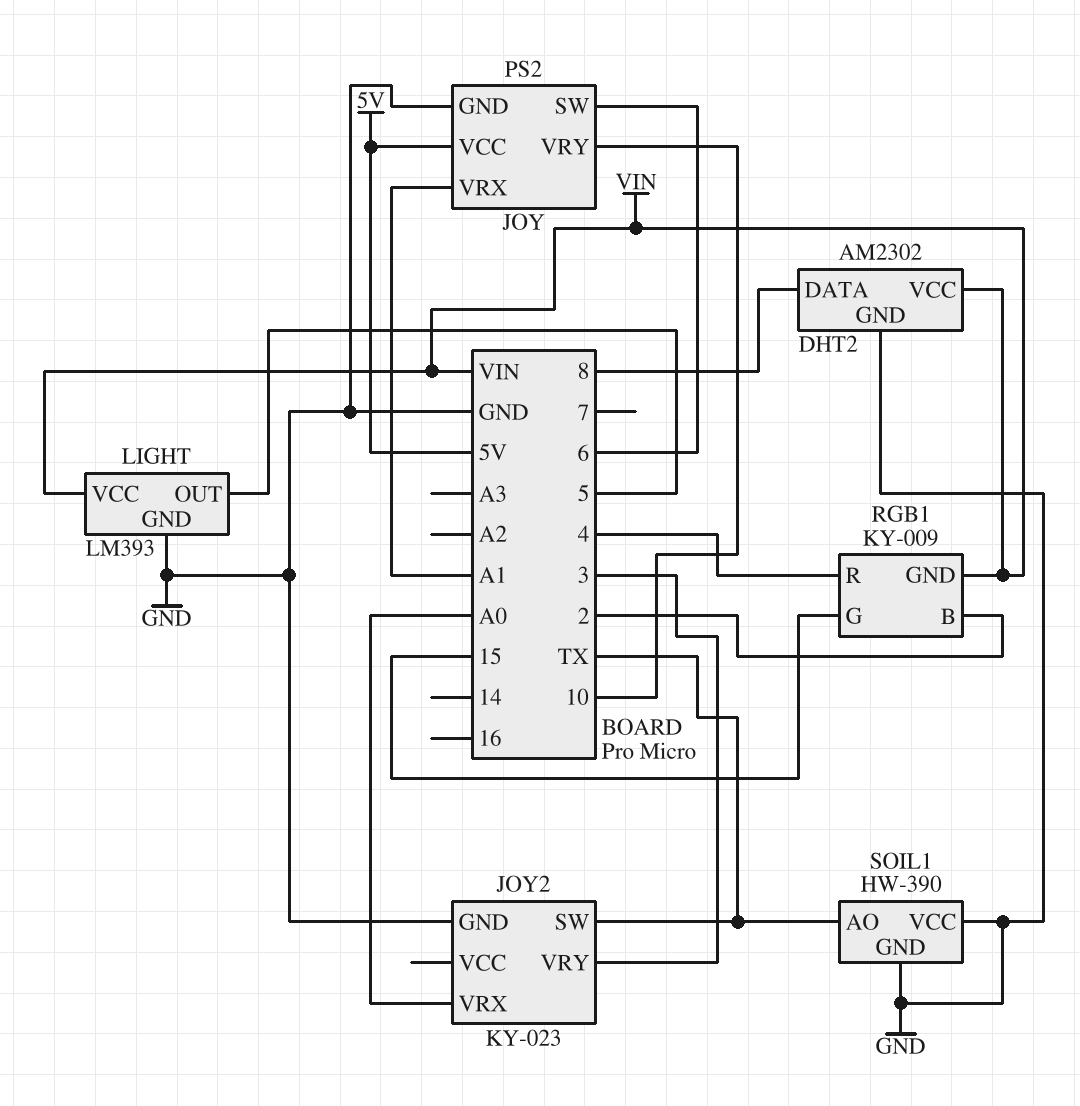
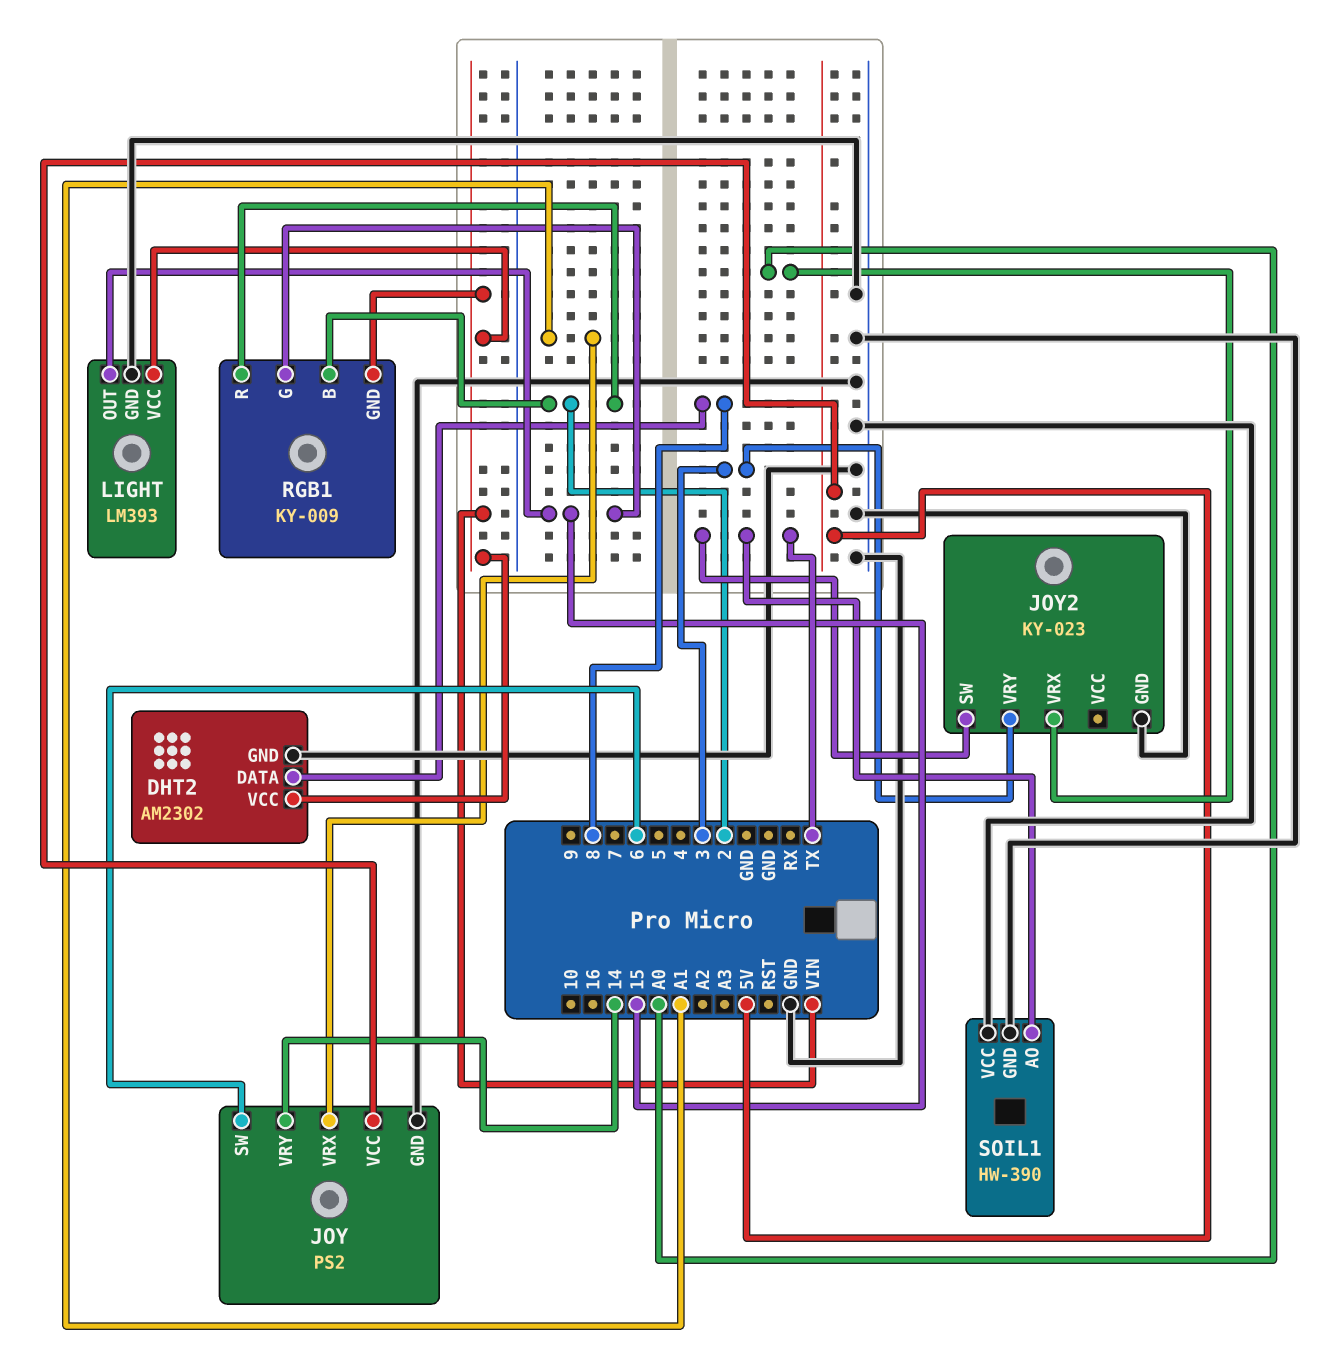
JOY pin VRY: 10 -> 14
LIGHT pin OUT: 5 -> 15
RGB1 pin R: 4 -> 2

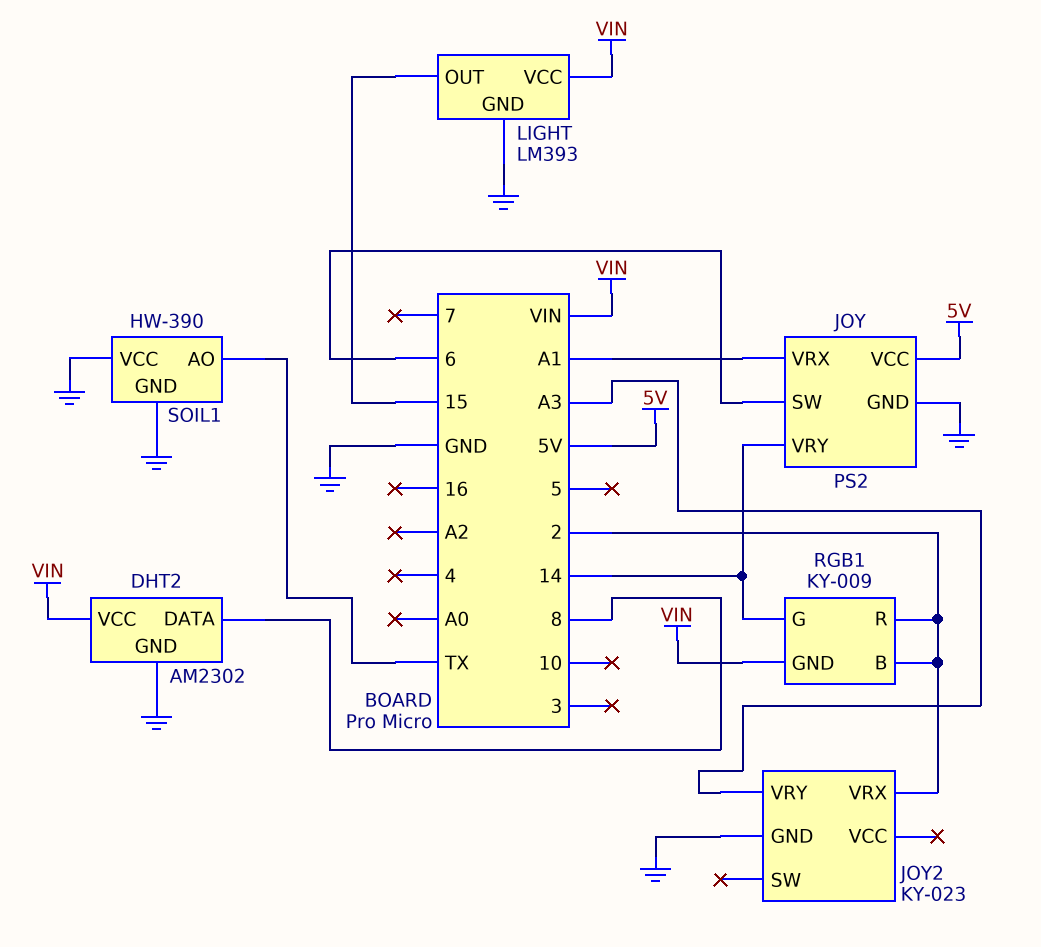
JOY2 pin SW: TX -> none
JOY2 pin VRX: A0 -> 2
JOY2 pin VRY: 3 -> A3
RGB1 pin G: 15 -> 14

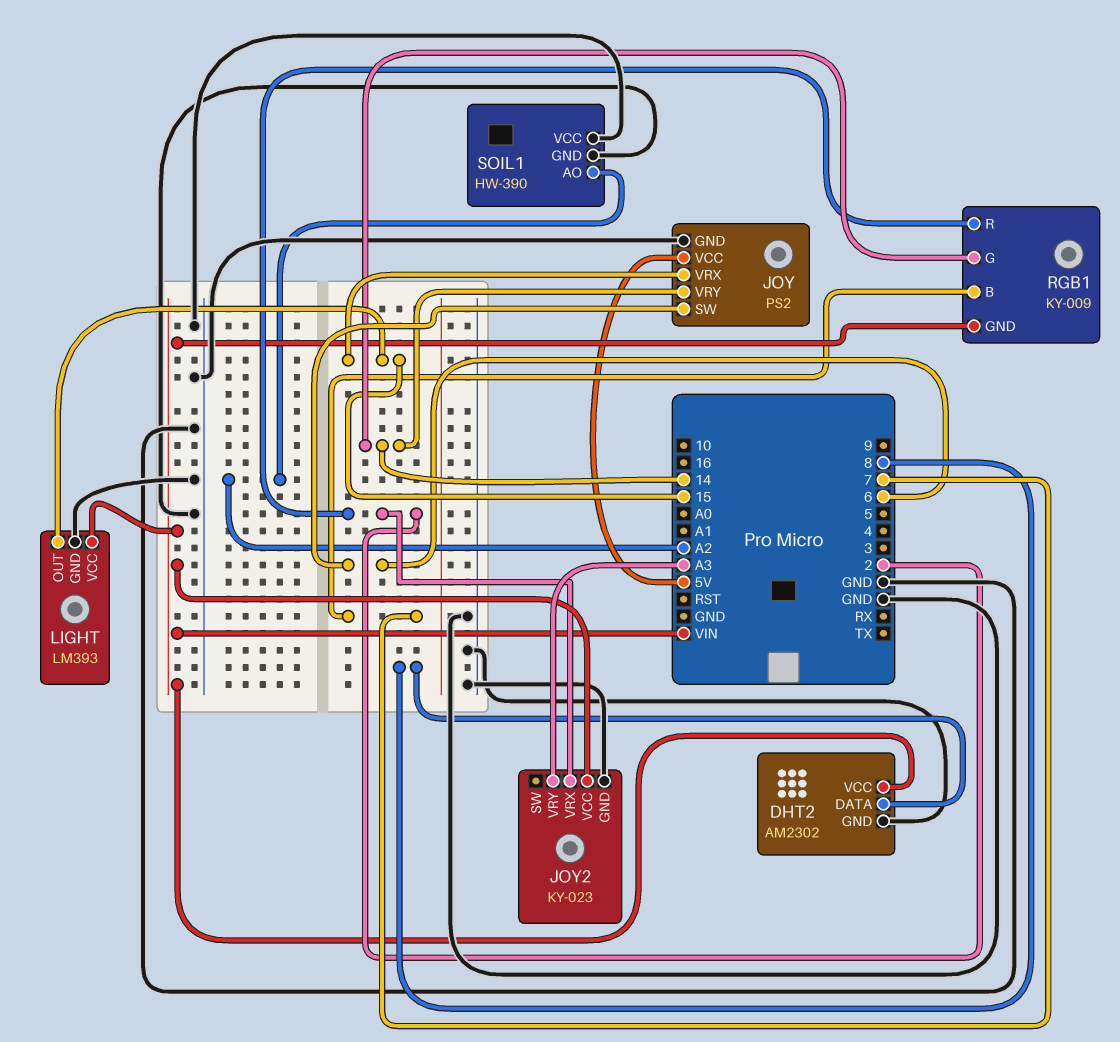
JOY pin VRX: A1 -> 15
JOY2 pin VCC: none -> VIN
RGB1 pin B: 2 -> 7
SOIL1 pin AO: TX -> A2

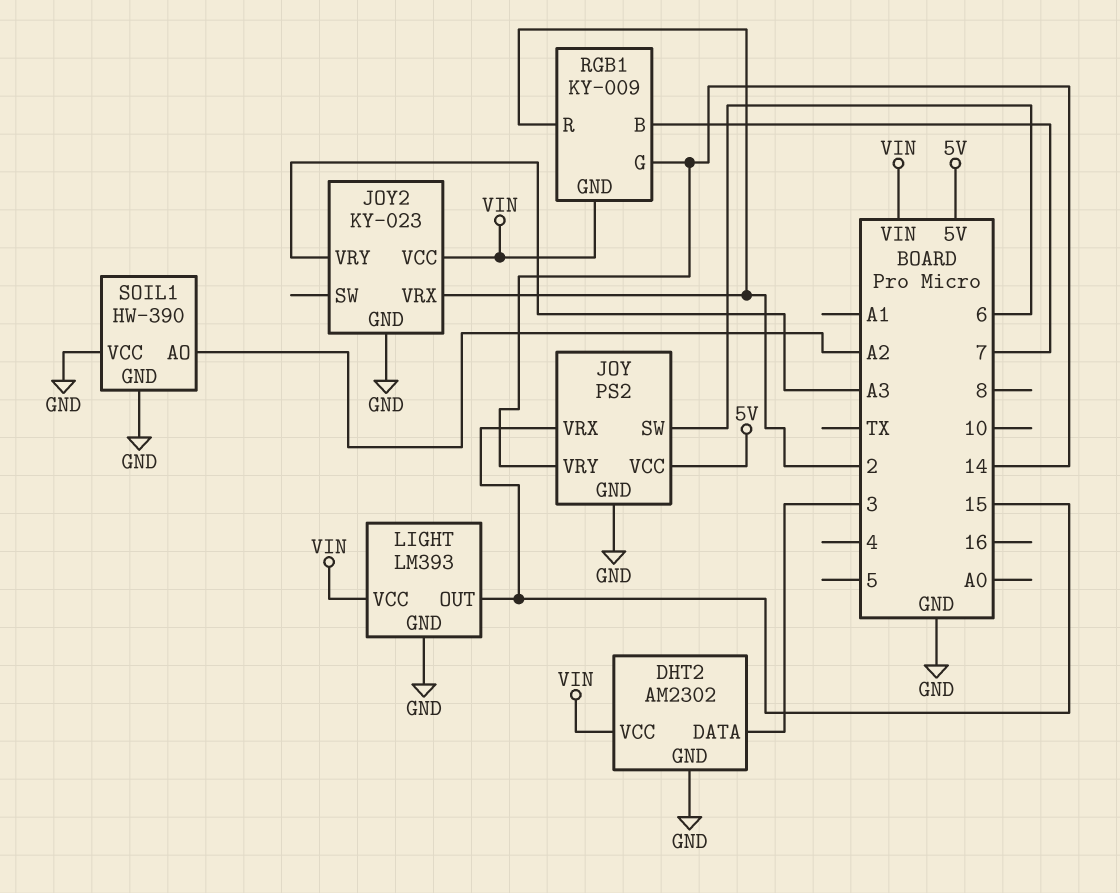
DHT2 pin DATA: 8 -> 3

